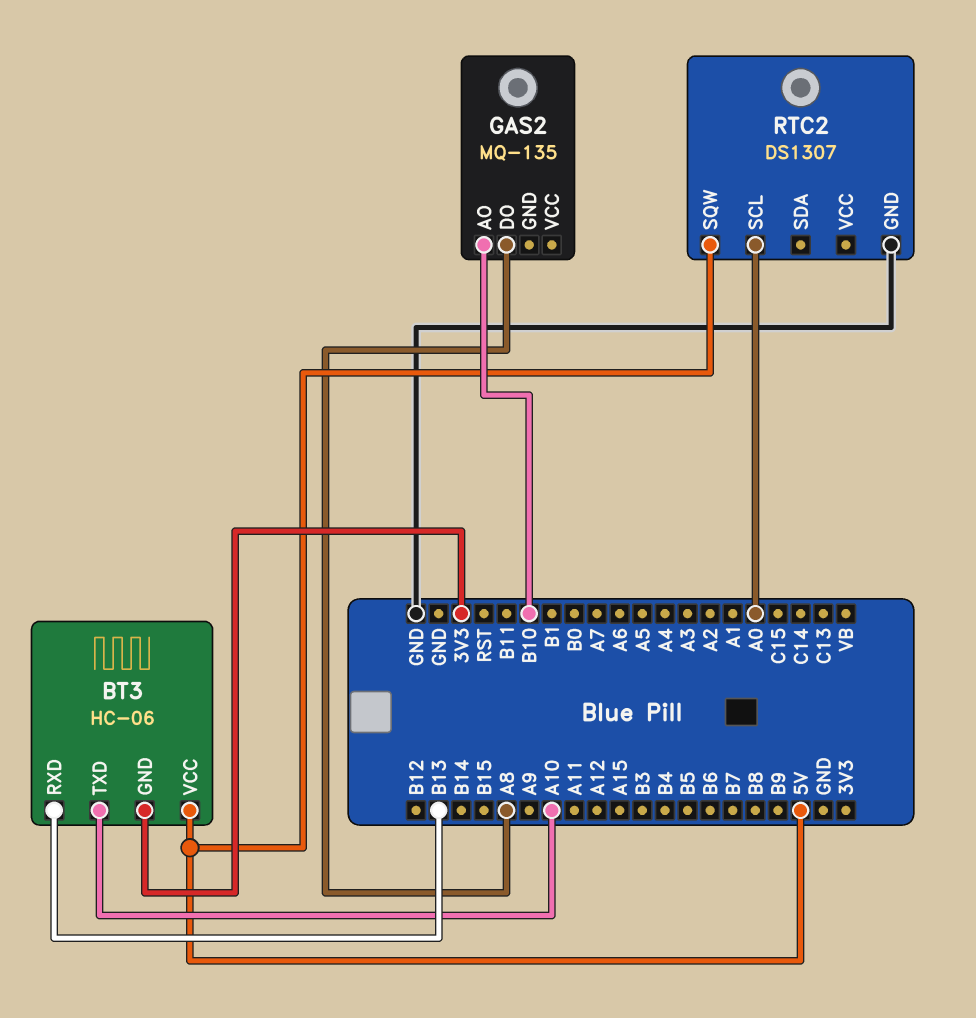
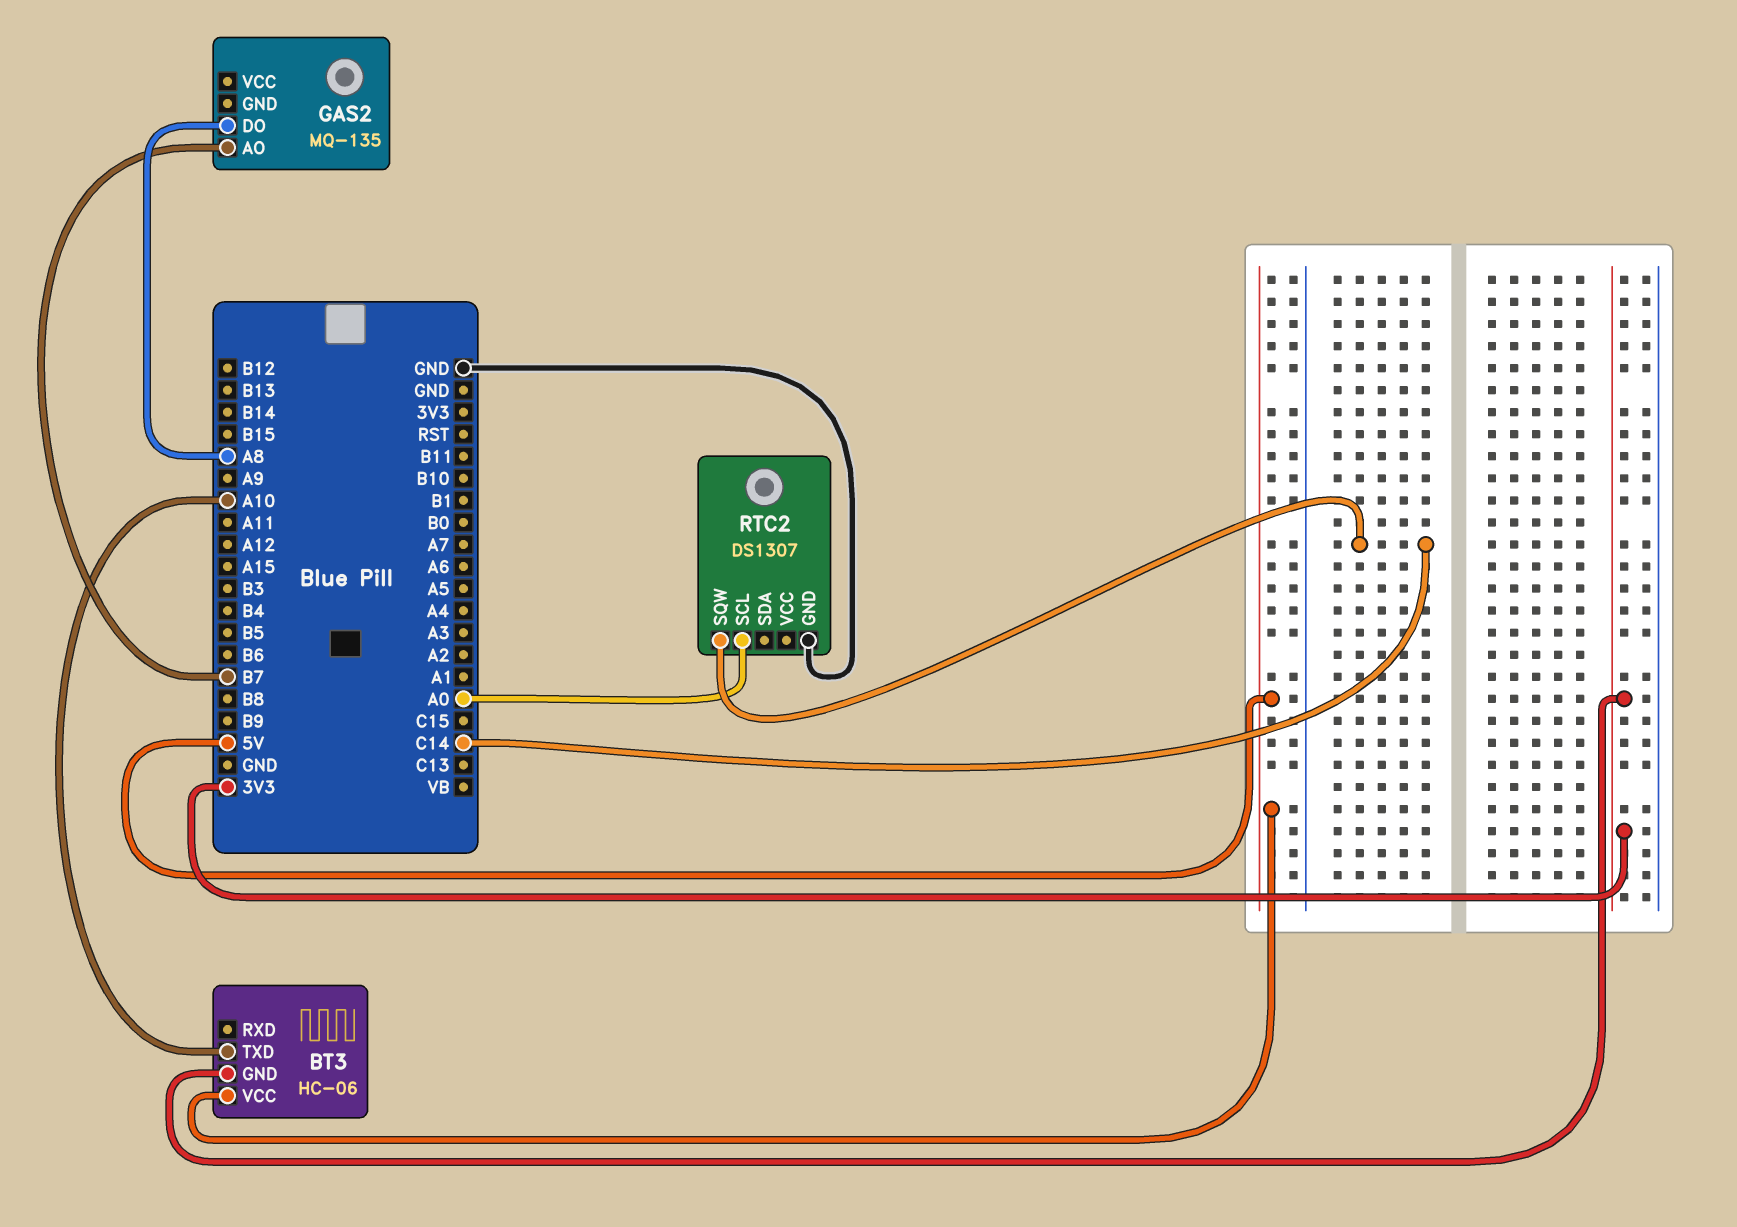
BT3 pin RXD: B13 -> none
GAS2 pin AO: B10 -> B7
RTC2 pin SQW: 5V -> C14

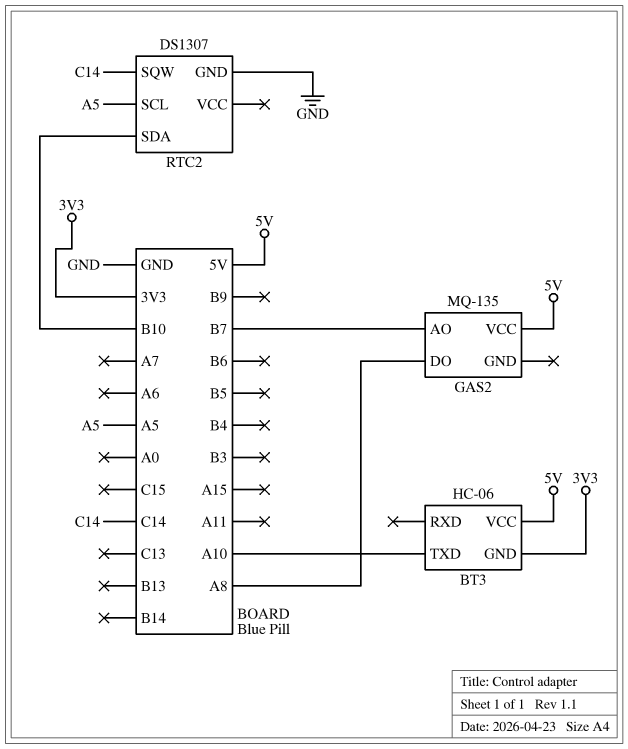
GAS2 pin VCC: none -> 5V
RTC2 pin SCL: A0 -> A5
RTC2 pin SDA: none -> B10

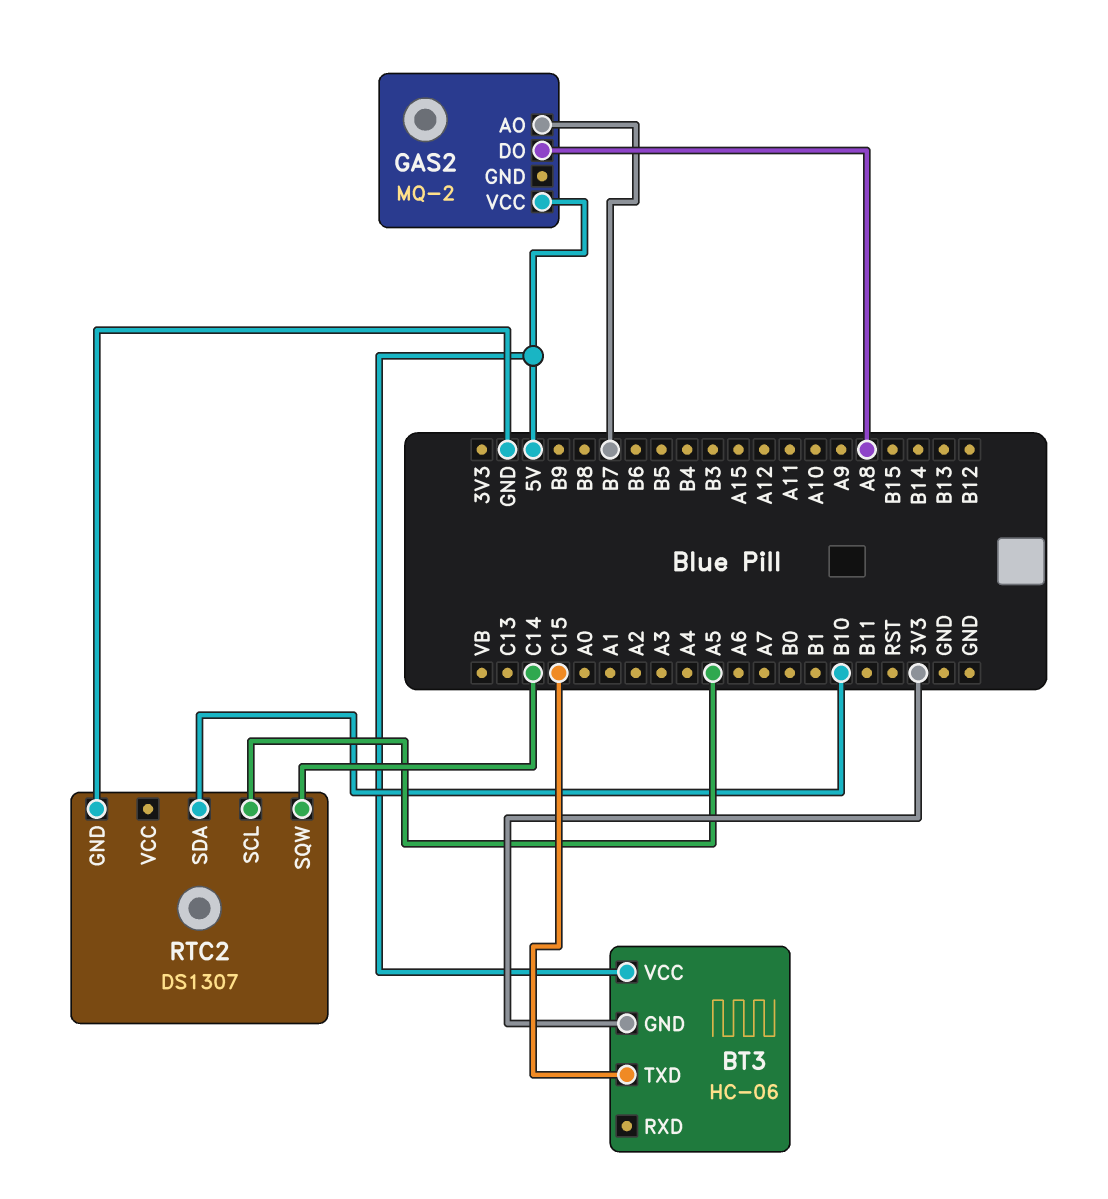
BT3 pin TXD: A10 -> C15
GAS2: MQ-135 -> MQ-2

